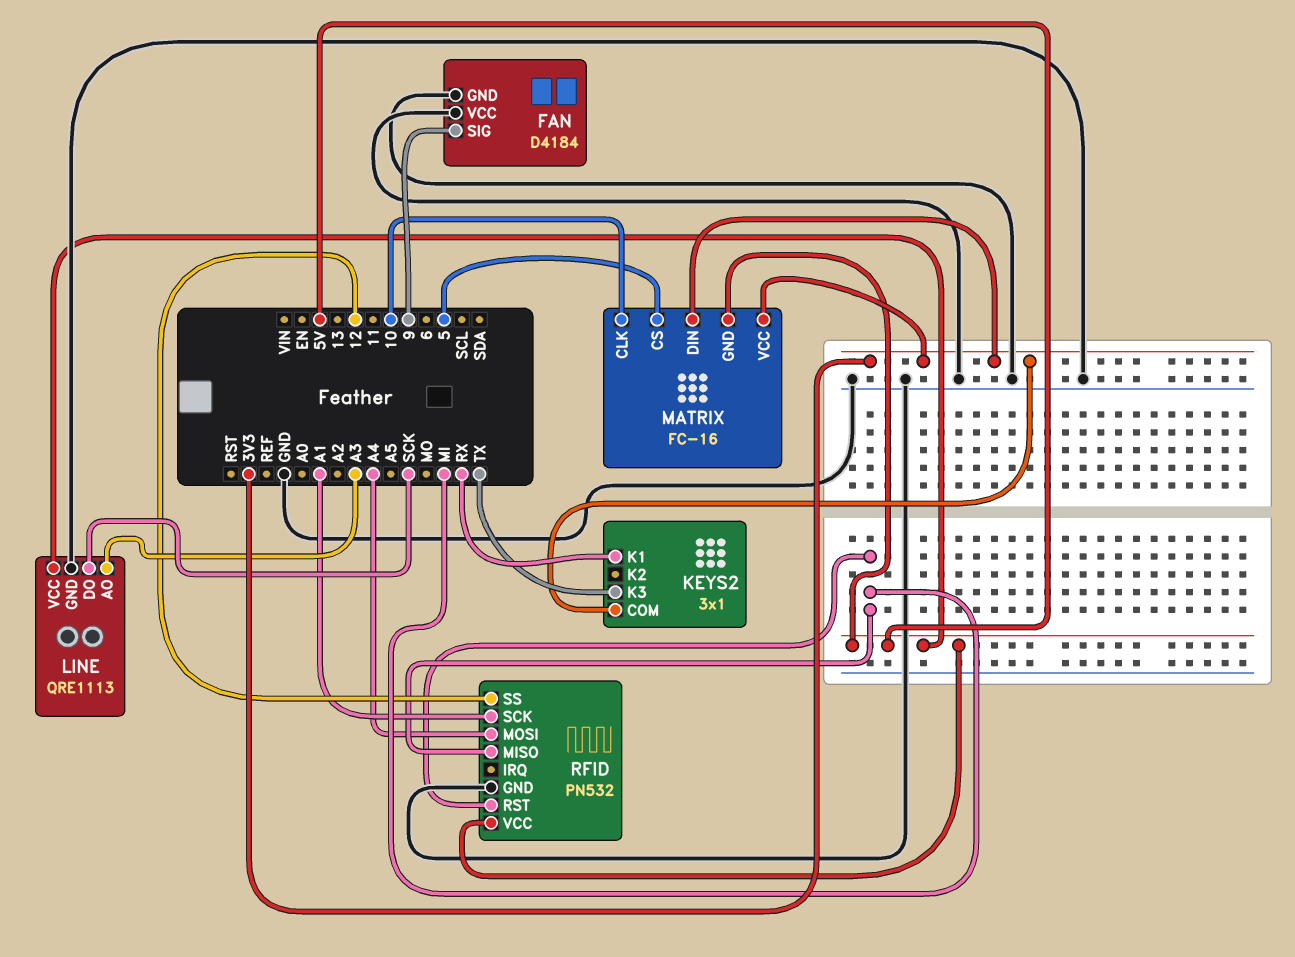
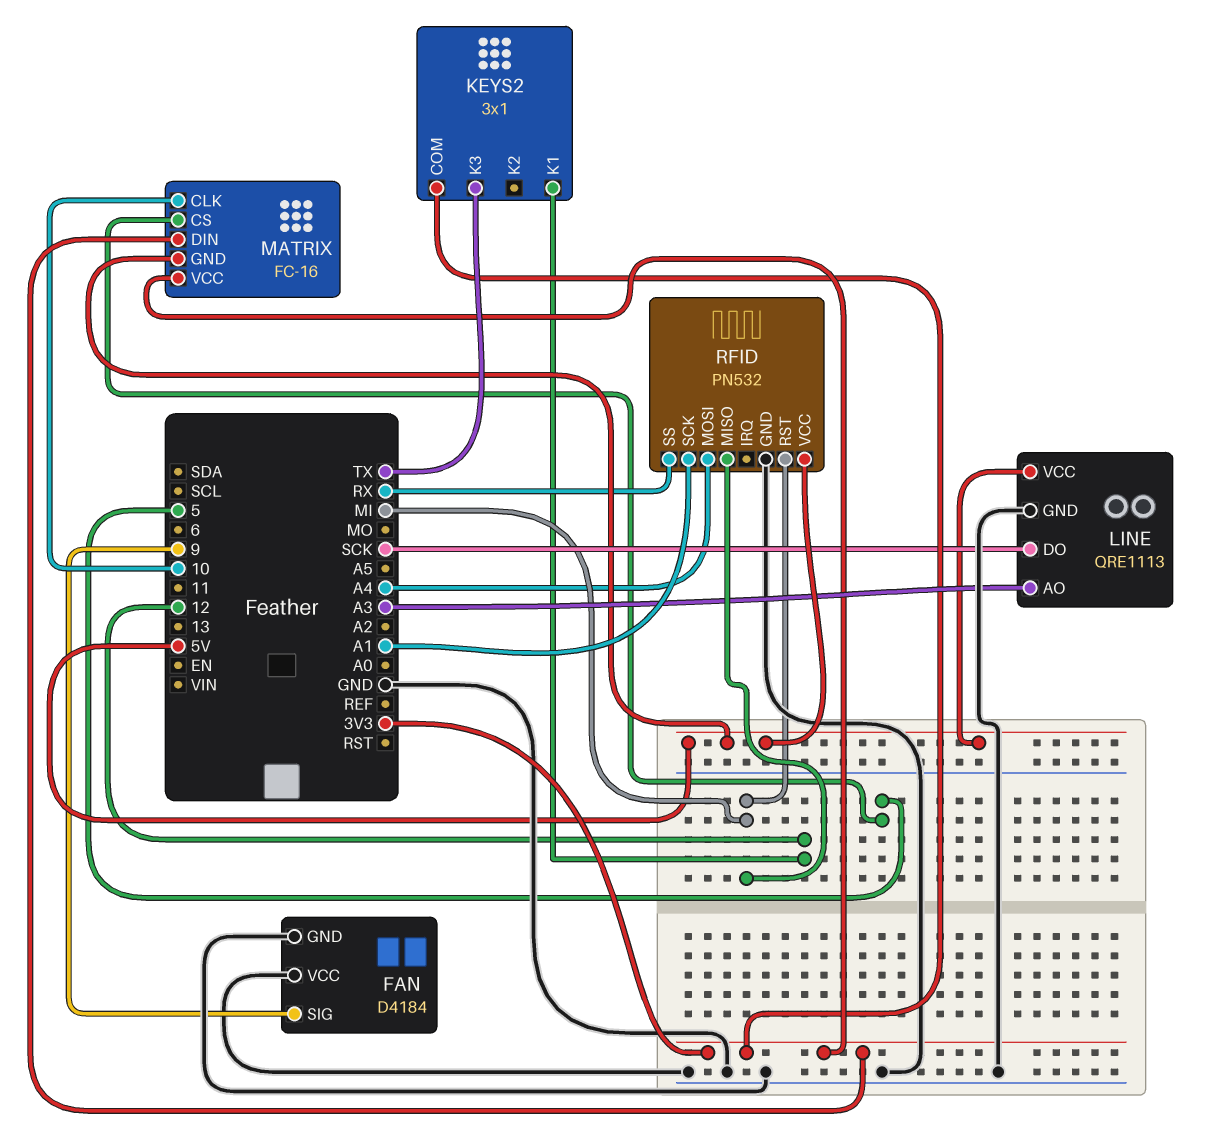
KEYS2 pin K1: RX -> 12
RFID pin SS: 12 -> RX

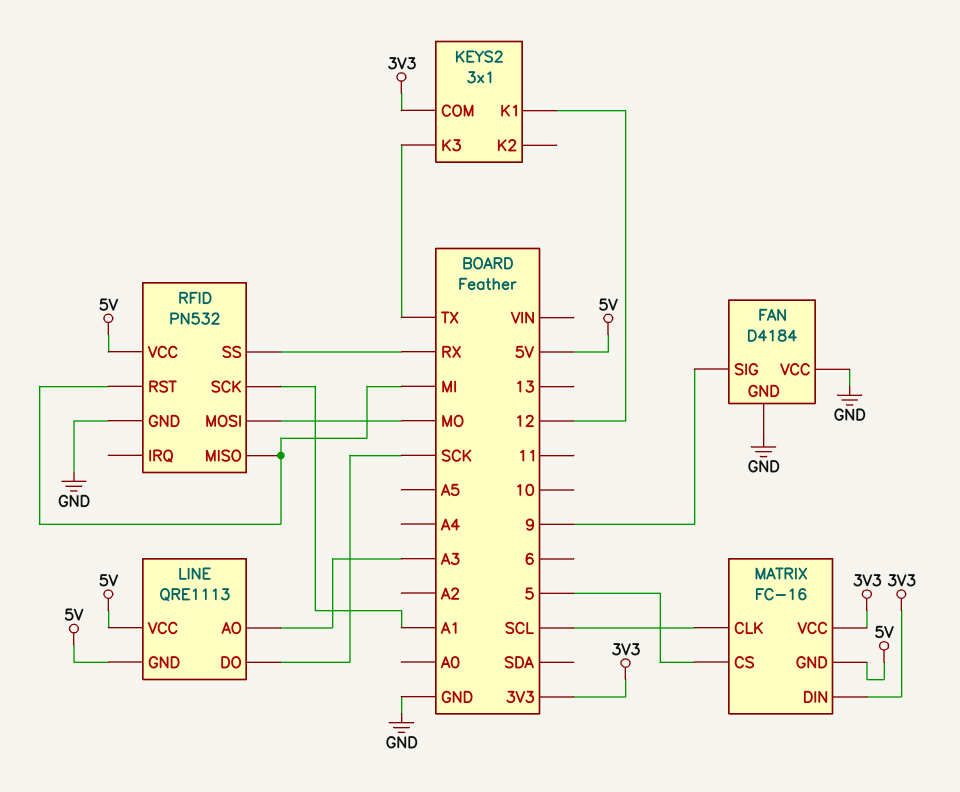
LINE pin GND: GND -> 5V
MATRIX pin CLK: 10 -> SCL
RFID pin MOSI: A4 -> MO

